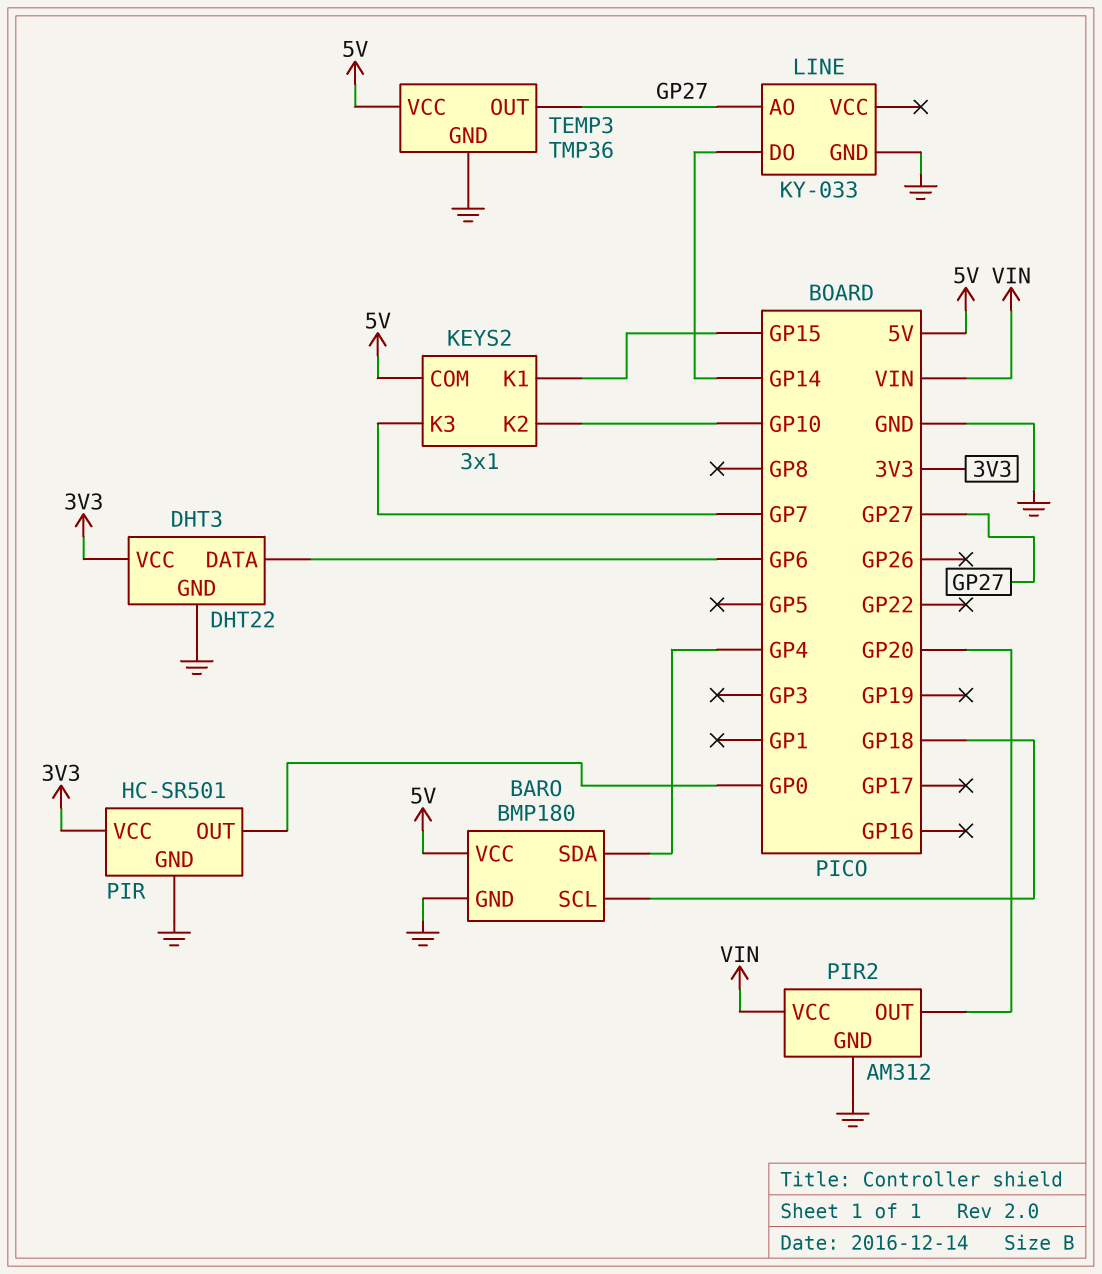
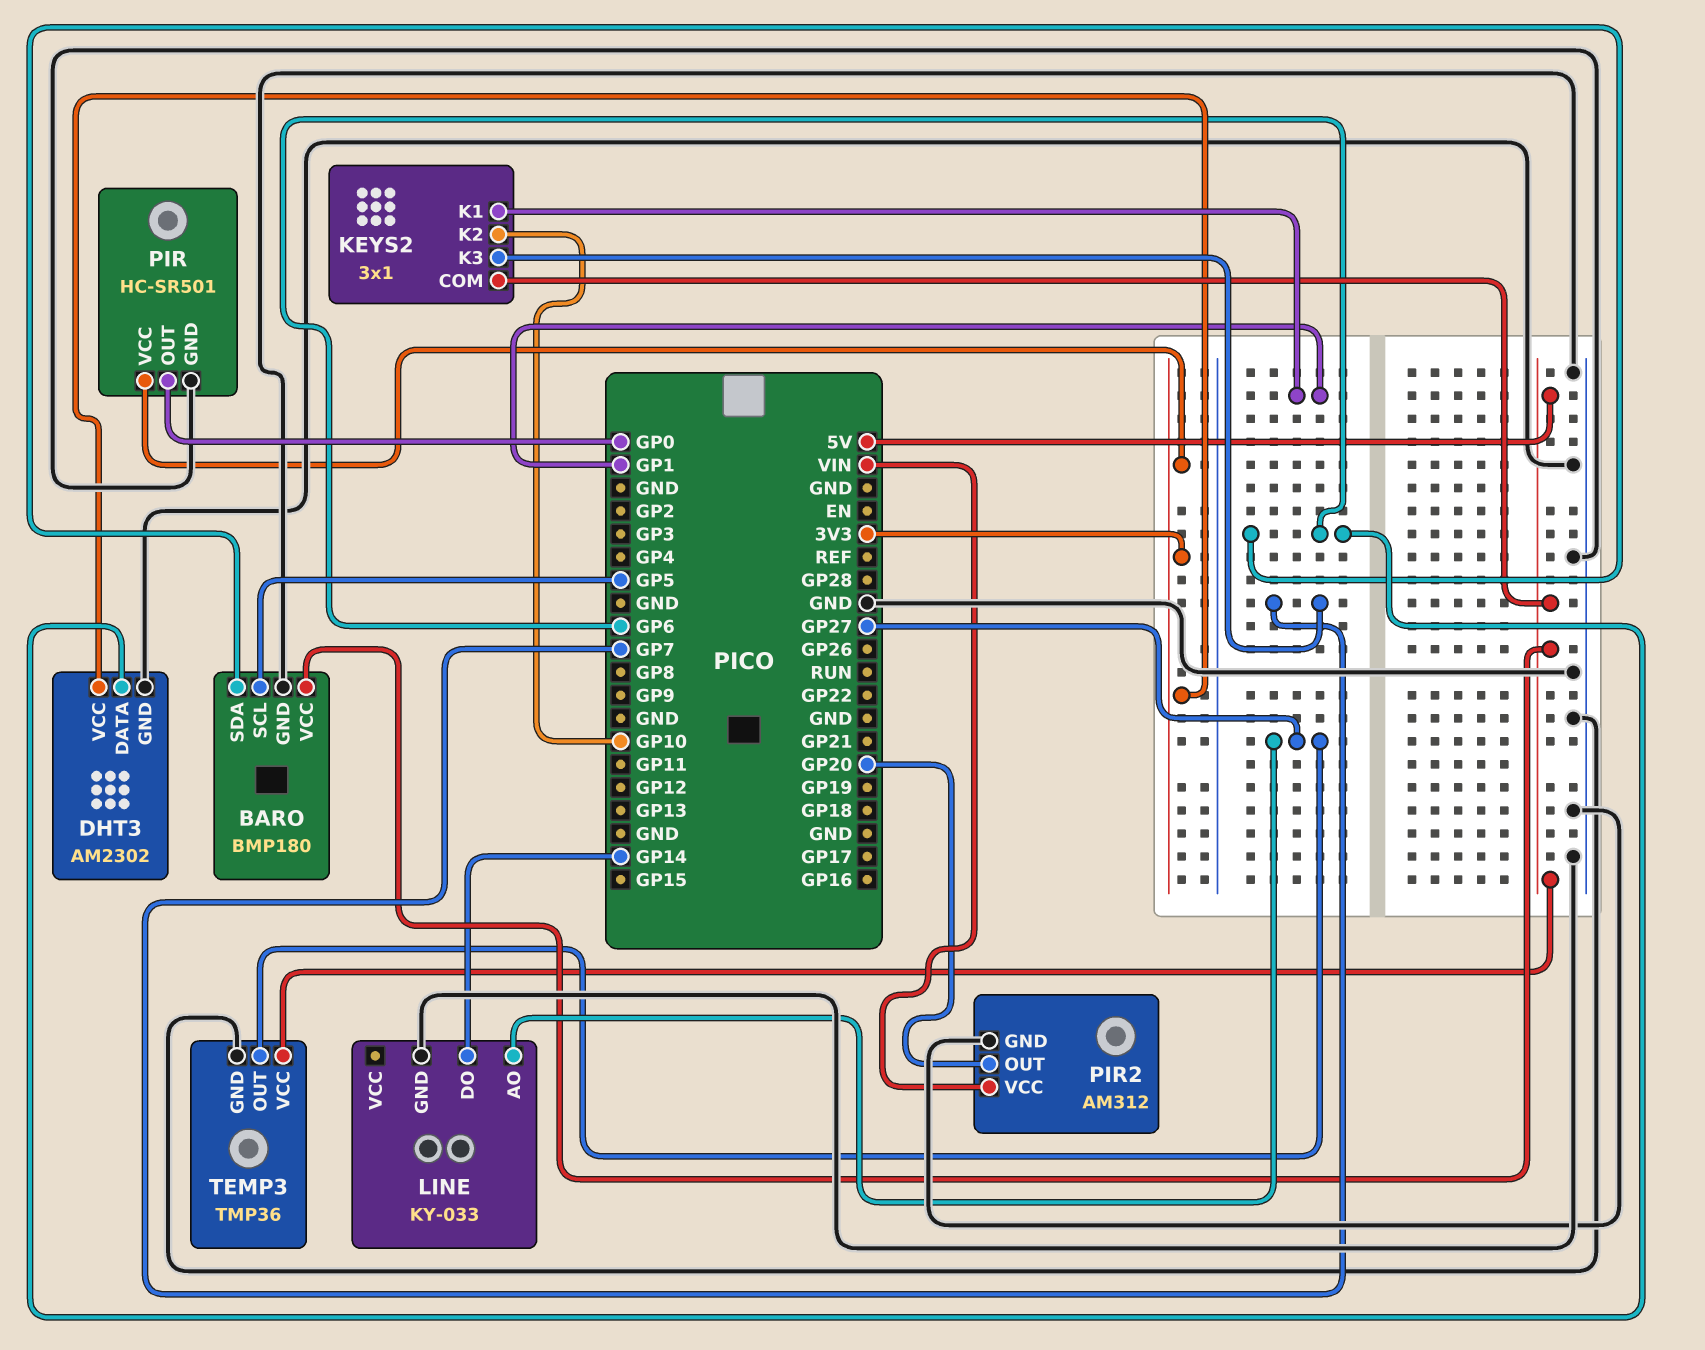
BARO pin SCL: GP18 -> GP5
BARO pin SDA: GP4 -> GP6
DHT3: DHT22 -> AM2302
KEYS2 pin K1: GP15 -> GP1

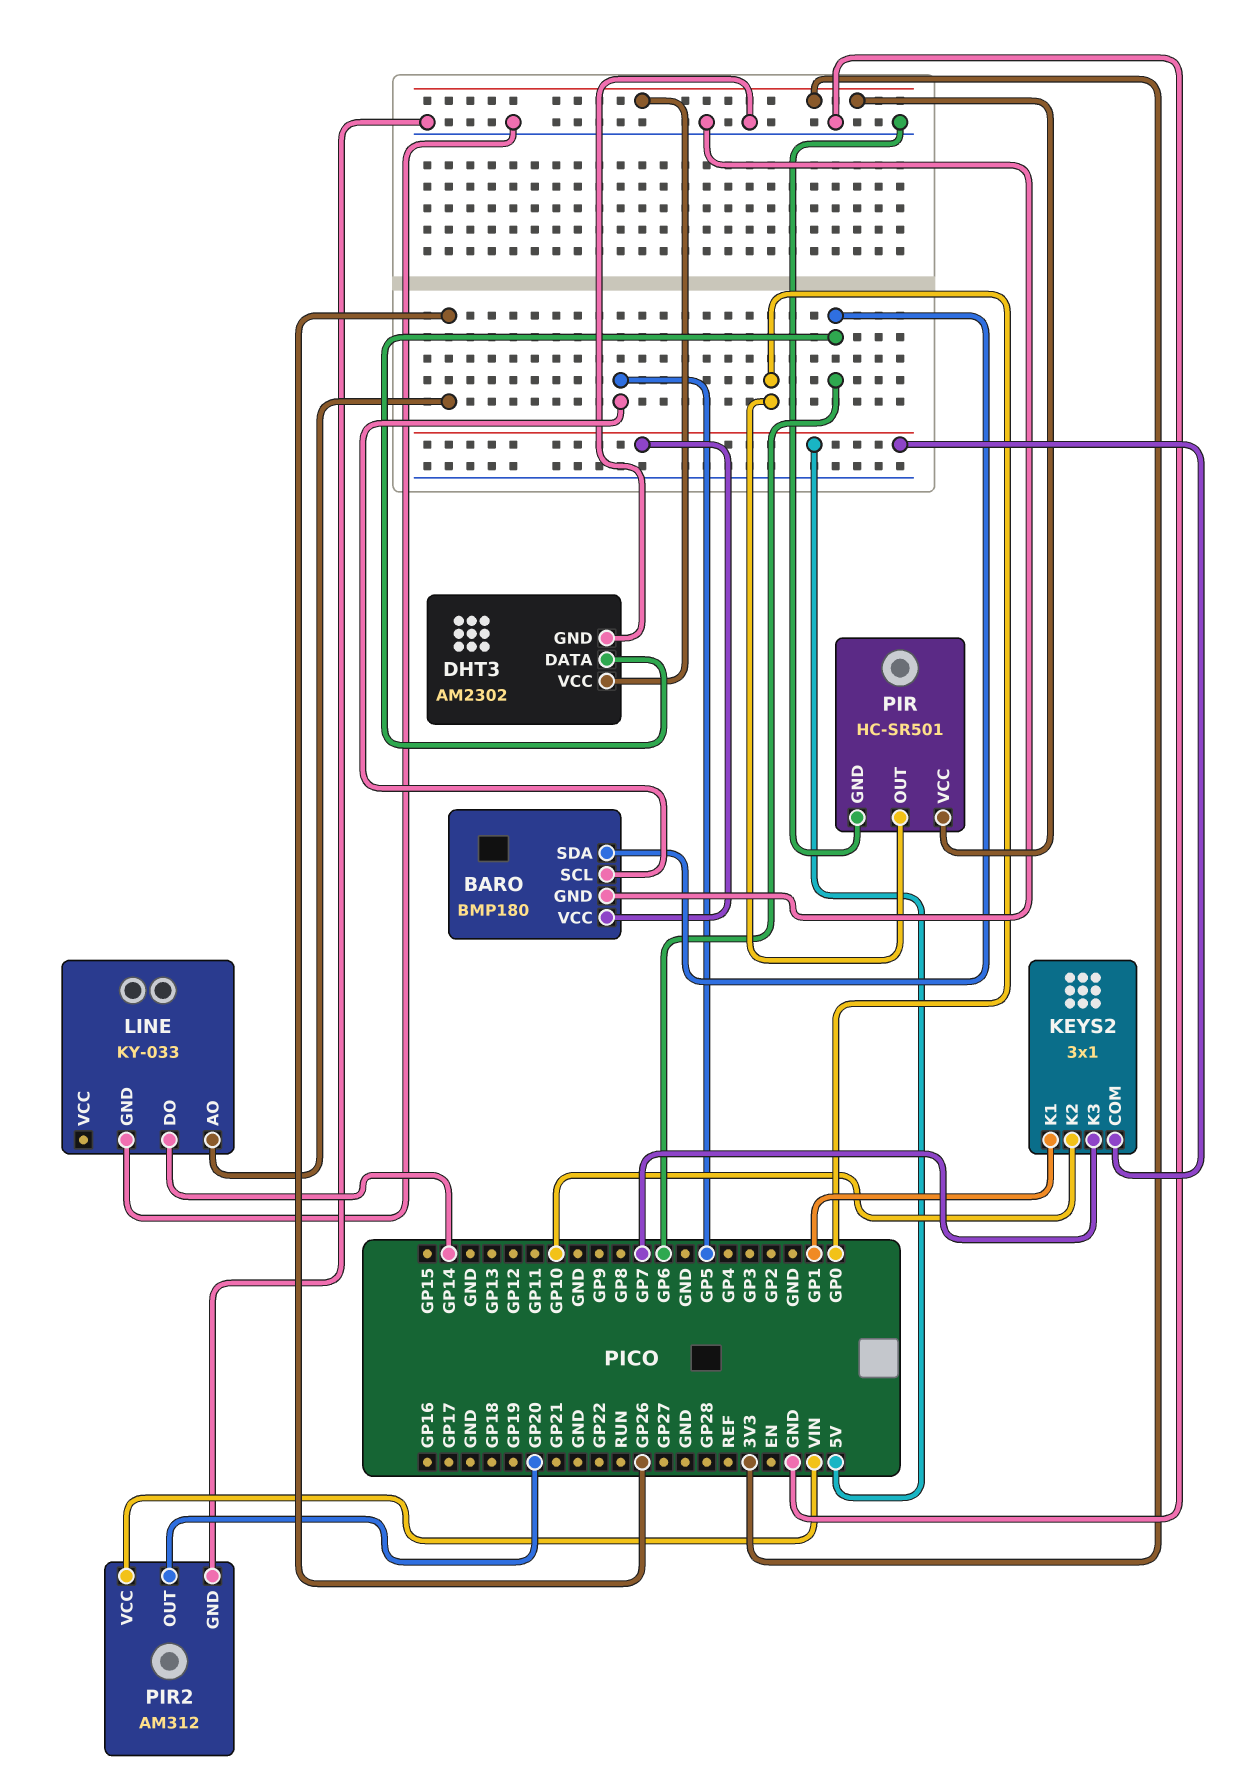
LINE pin AO: GP27 -> GP26
TEMP3: TMP36 -> none
TEMP3 pin GND: GND -> none
TEMP3 pin OUT: GP27 -> none
TEMP3 pin VCC: 5V -> none

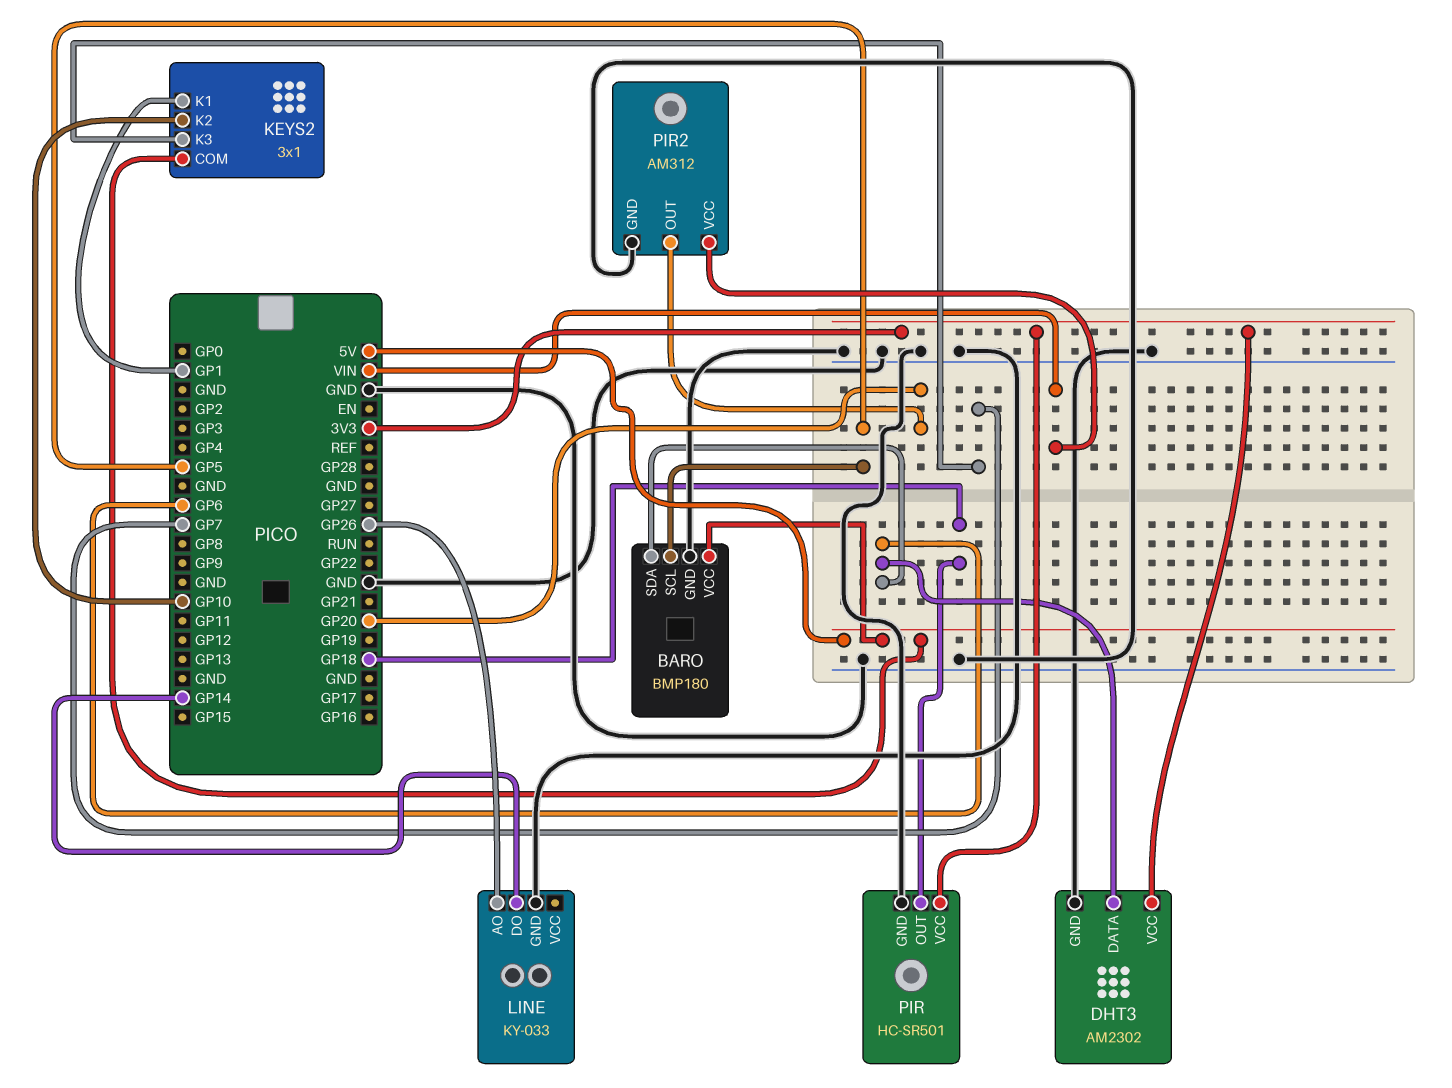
PIR pin OUT: GP0 -> GP18

